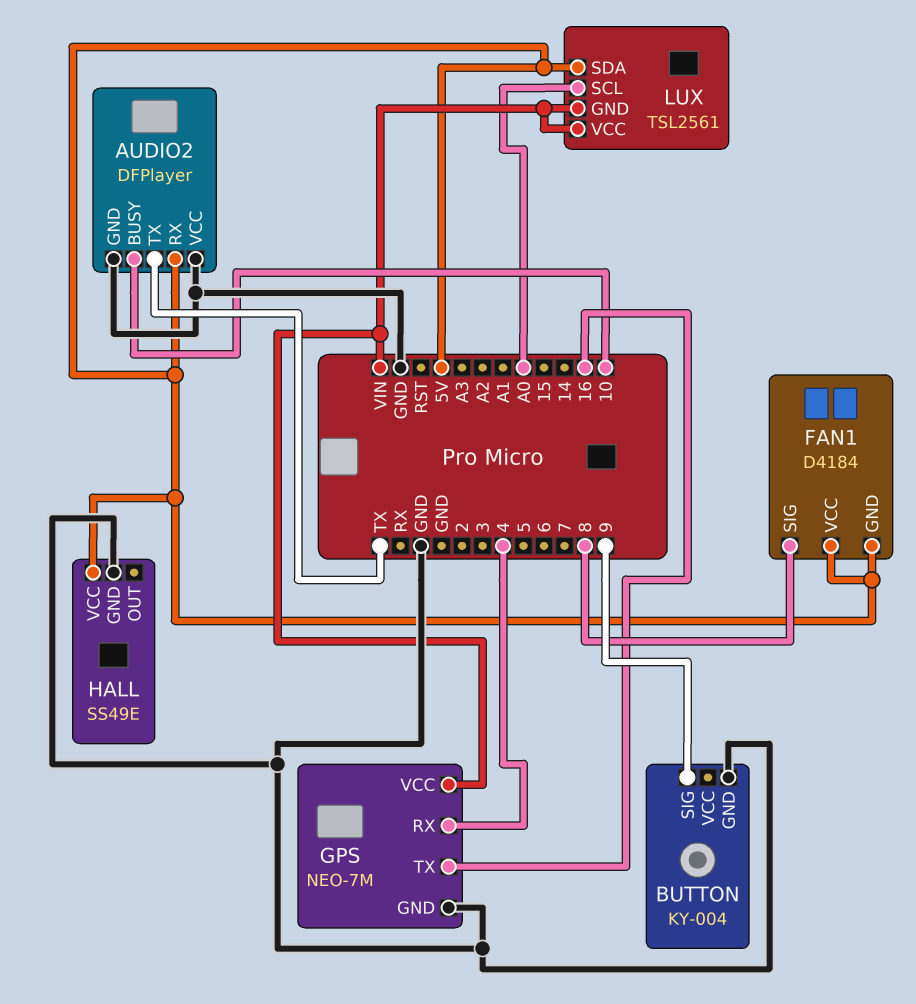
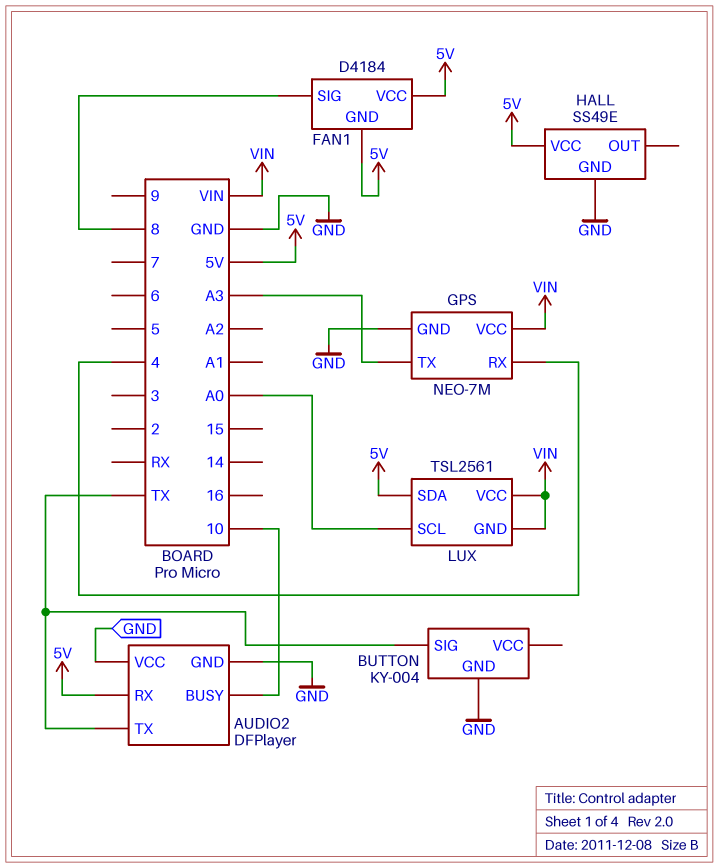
BUTTON pin SIG: 9 -> TX
GPS pin TX: 16 -> A3

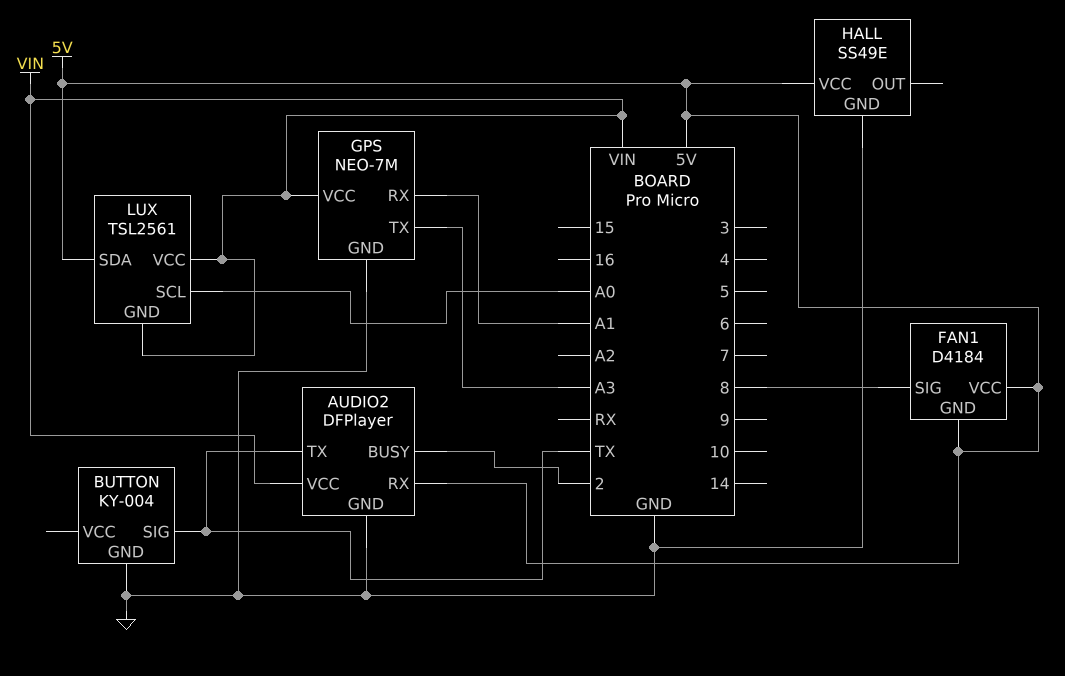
AUDIO2 pin BUSY: 10 -> 2
AUDIO2 pin VCC: GND -> VIN
GPS pin RX: 4 -> A1

